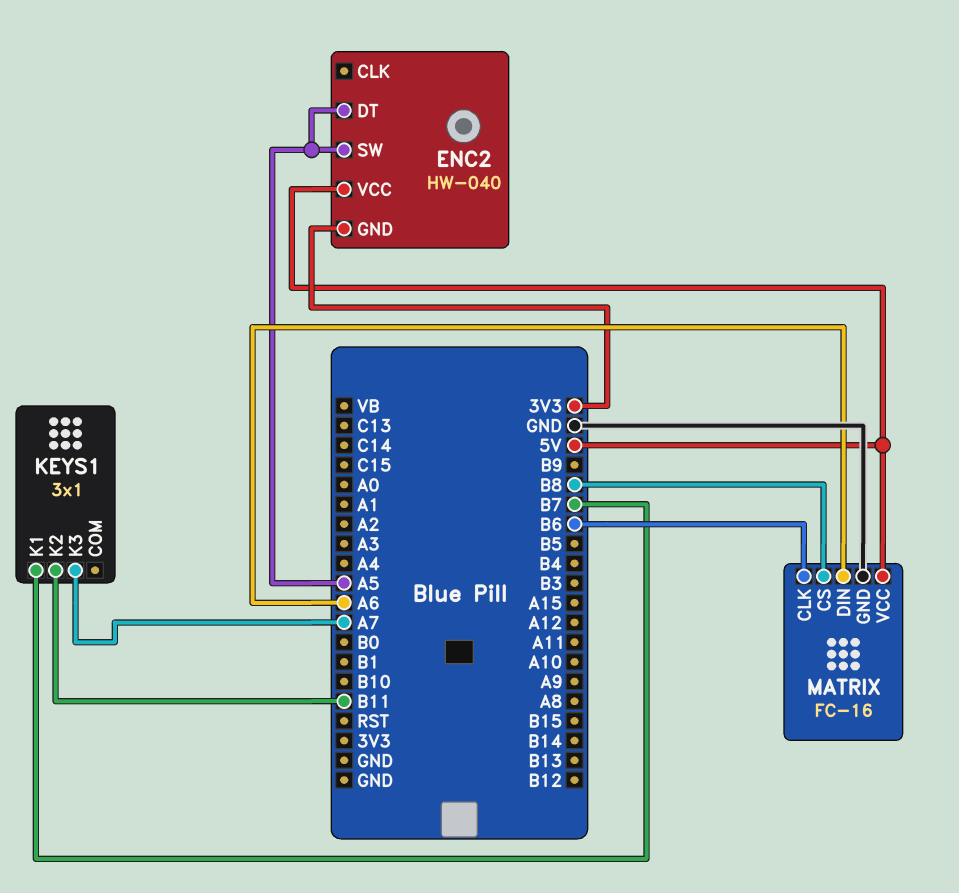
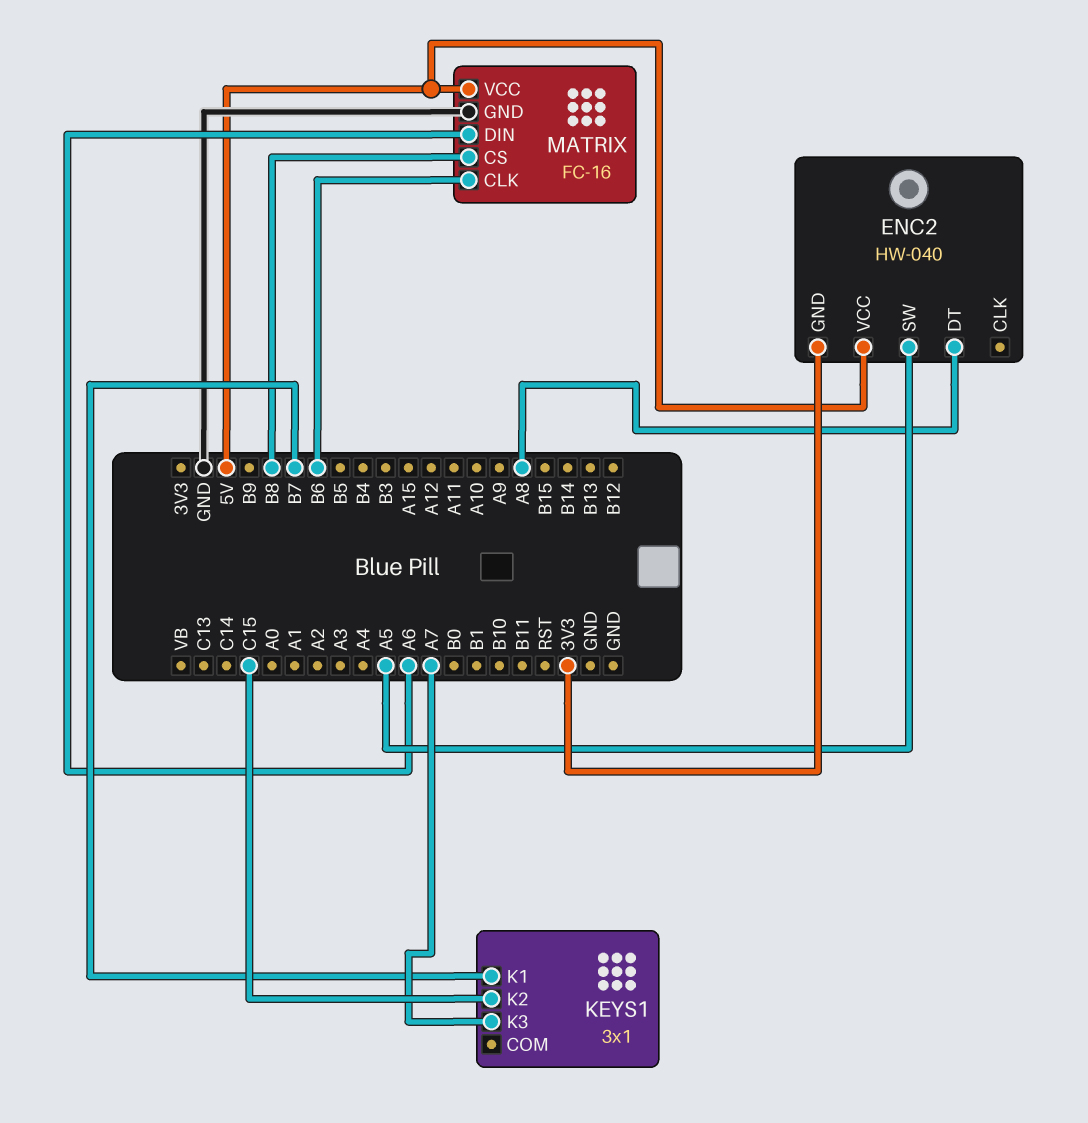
ENC2 pin DT: A5 -> A8
KEYS1 pin K2: B11 -> C15

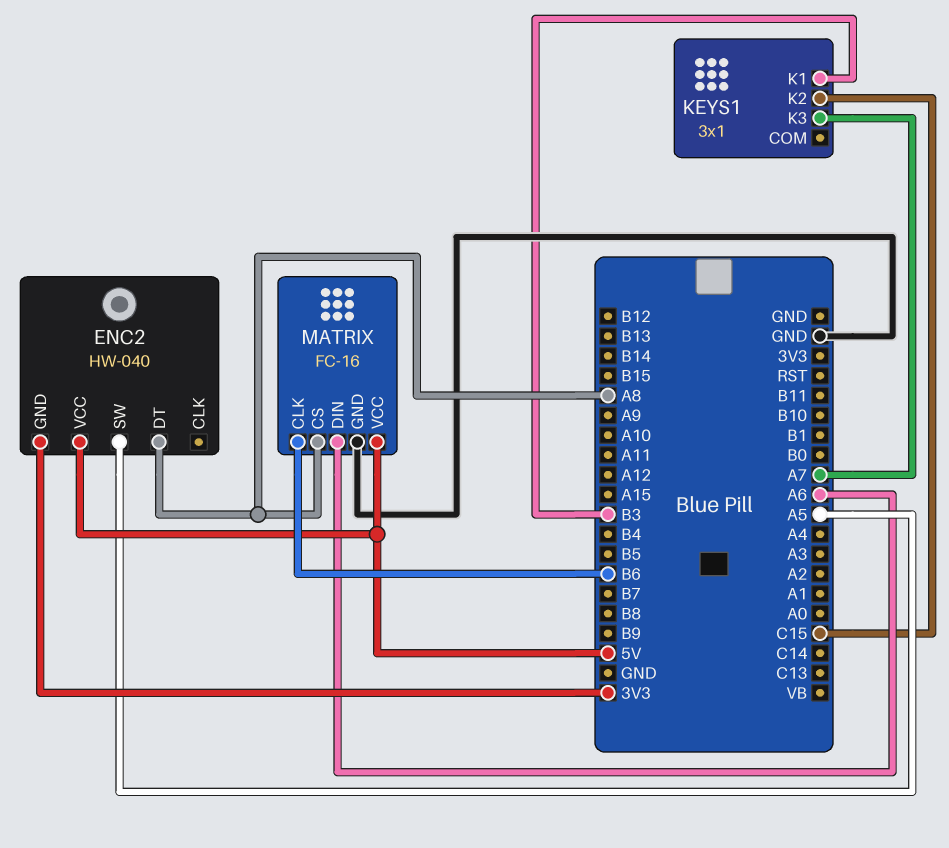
KEYS1 pin K1: B7 -> B3
MATRIX pin CS: B8 -> A8

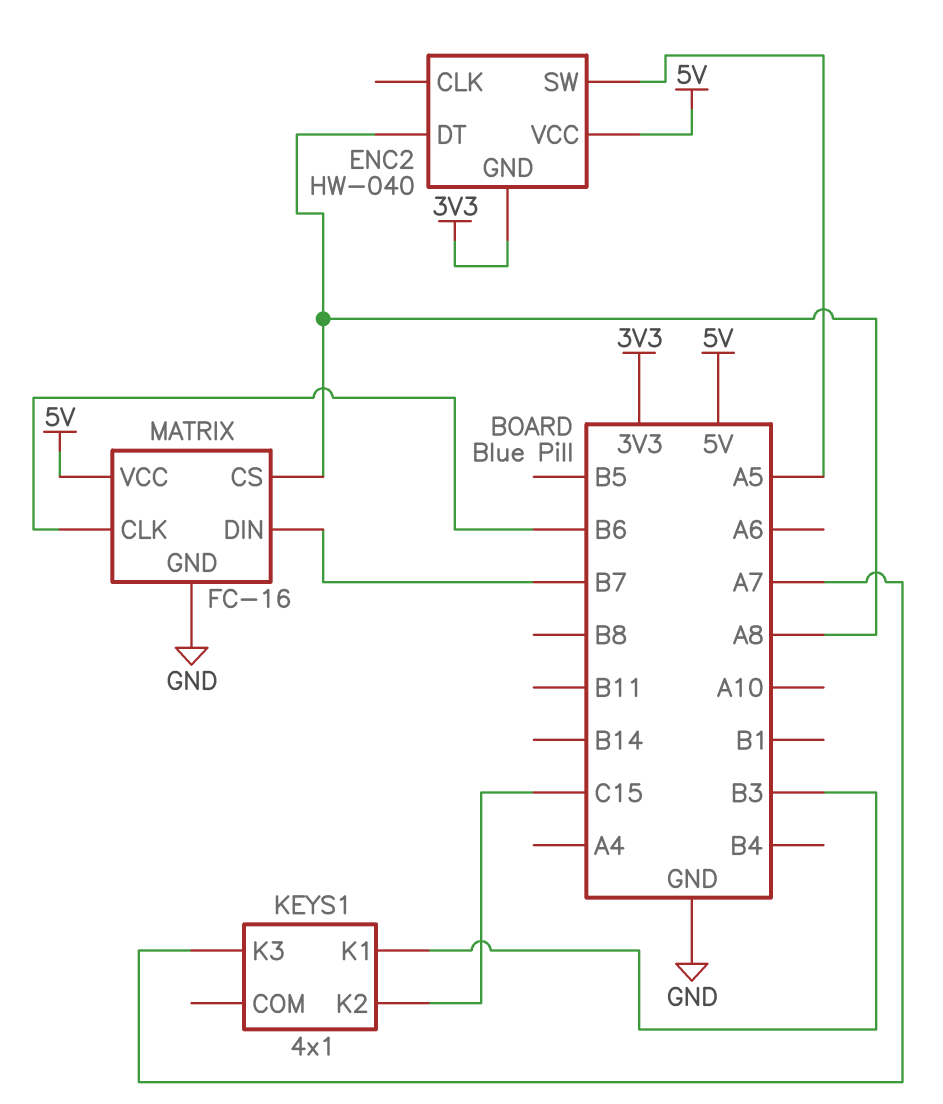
KEYS1: 3x1 -> 4x1
MATRIX pin DIN: A6 -> B7

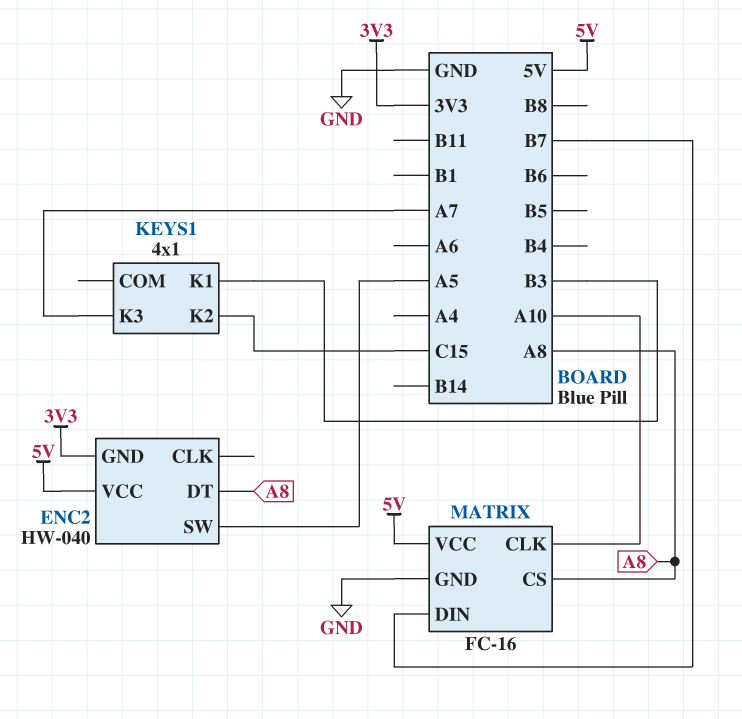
MATRIX pin CLK: B6 -> A10

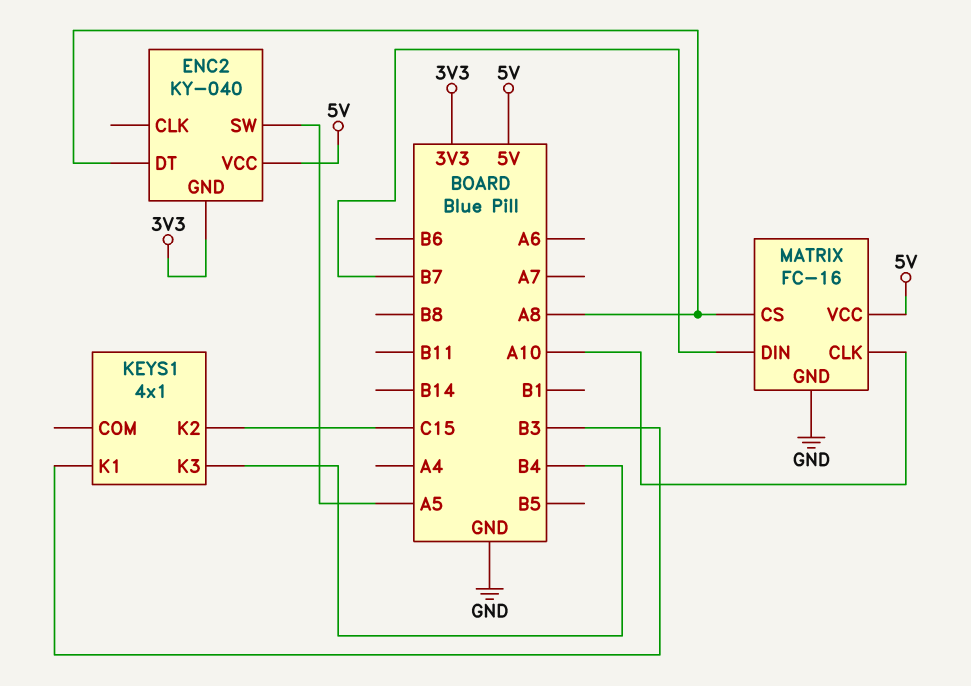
ENC2: HW-040 -> KY-040
KEYS1 pin K3: A7 -> B4

